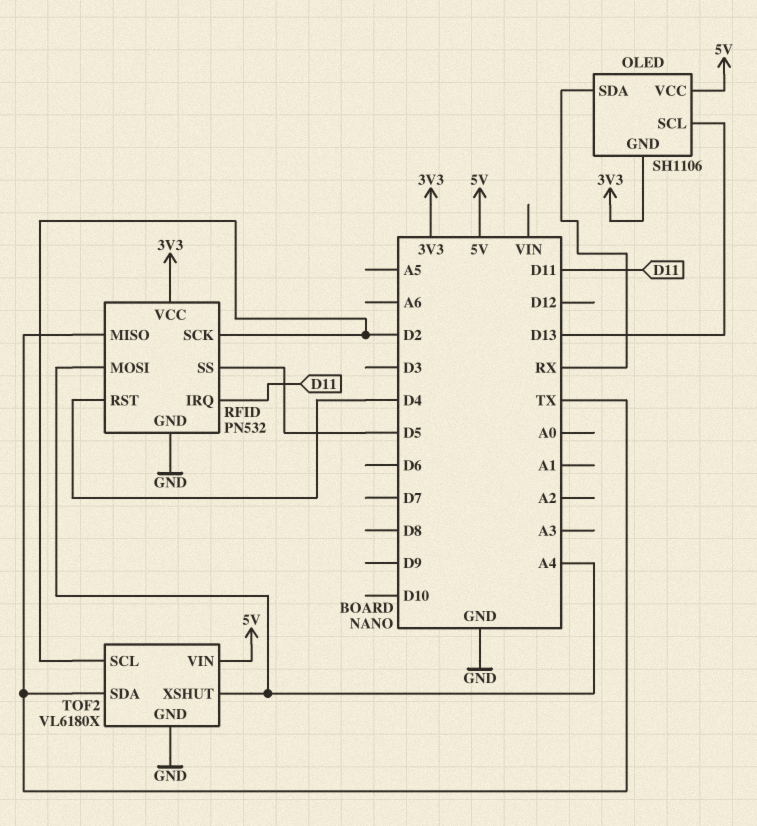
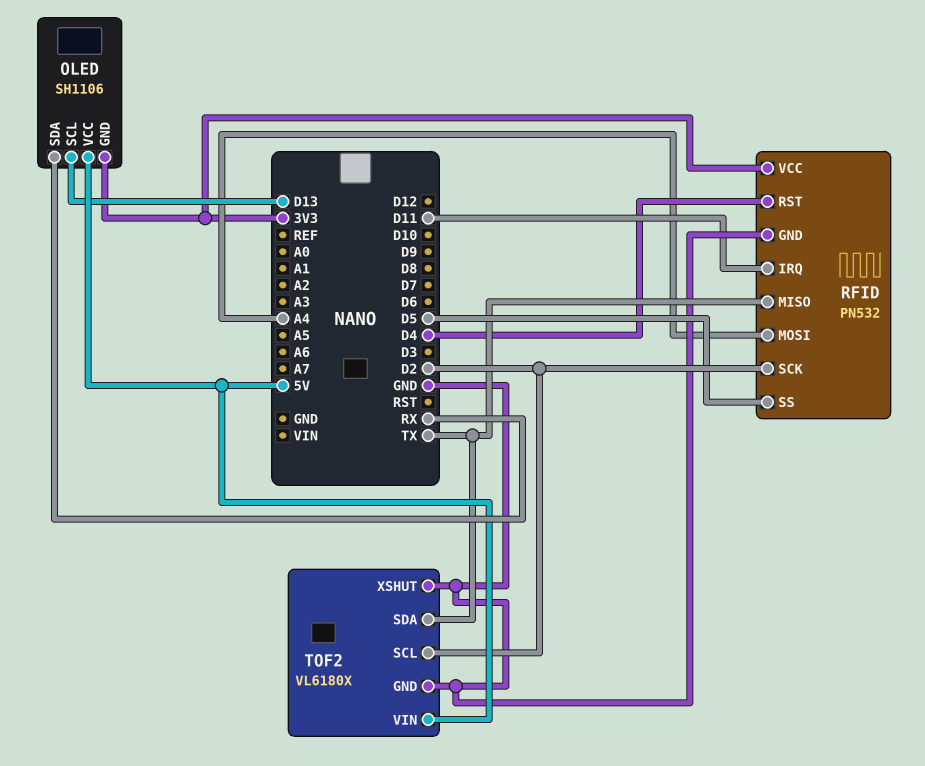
TOF2 pin XSHUT: A4 -> GND

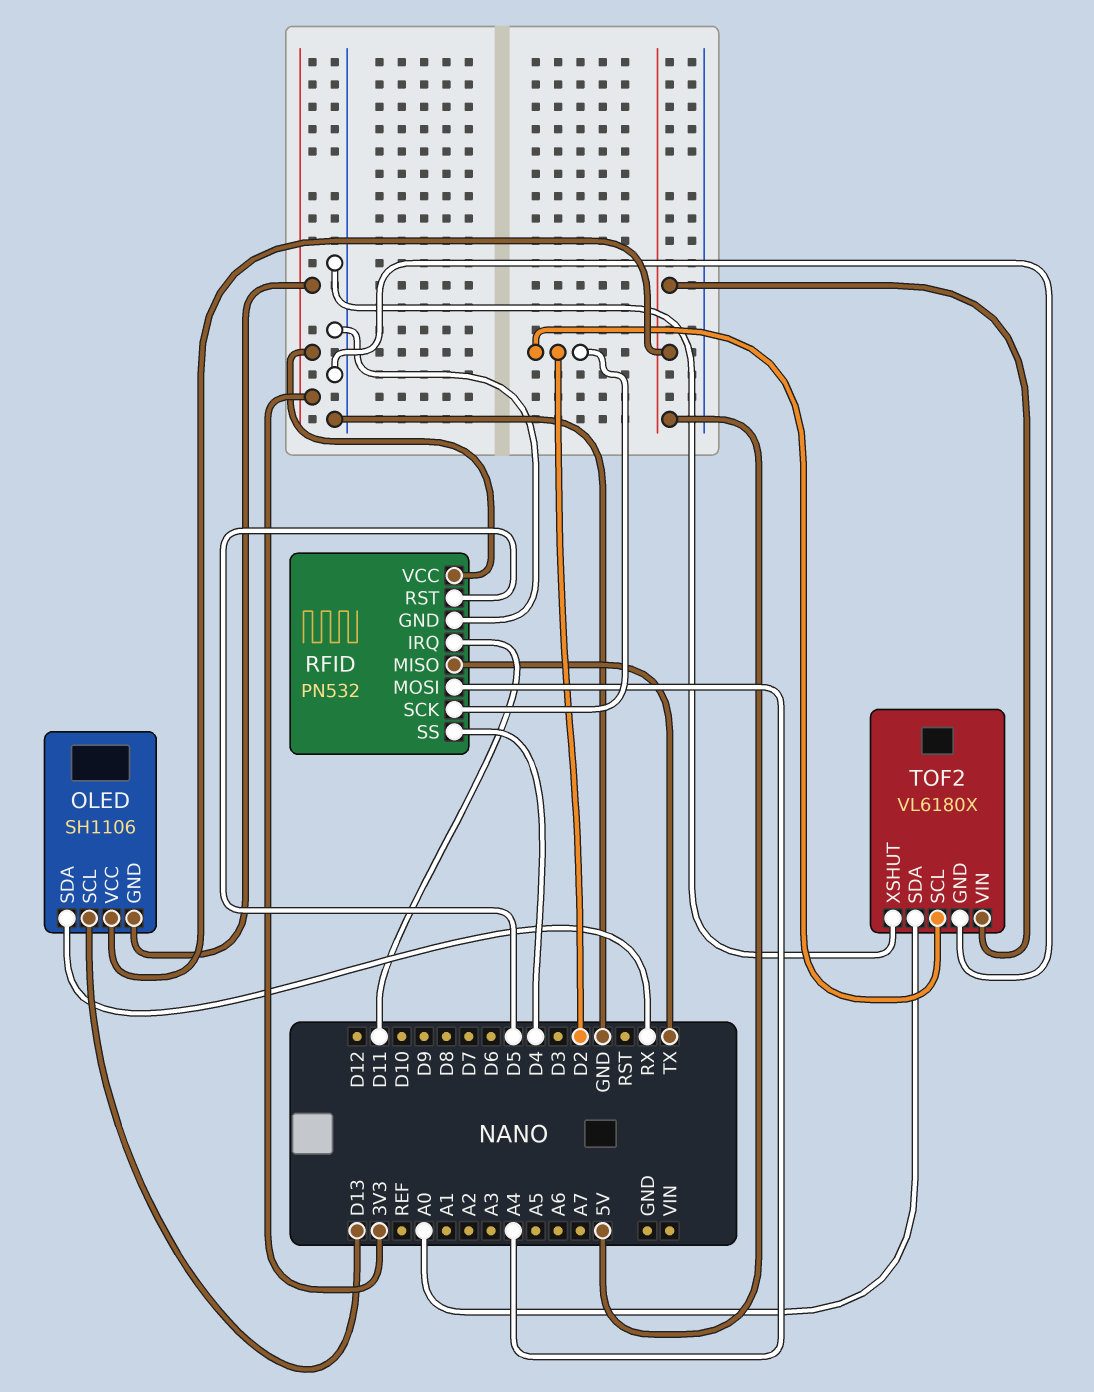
RFID pin RST: D4 -> D5
RFID pin SS: D5 -> D4
TOF2 pin SDA: TX -> A0

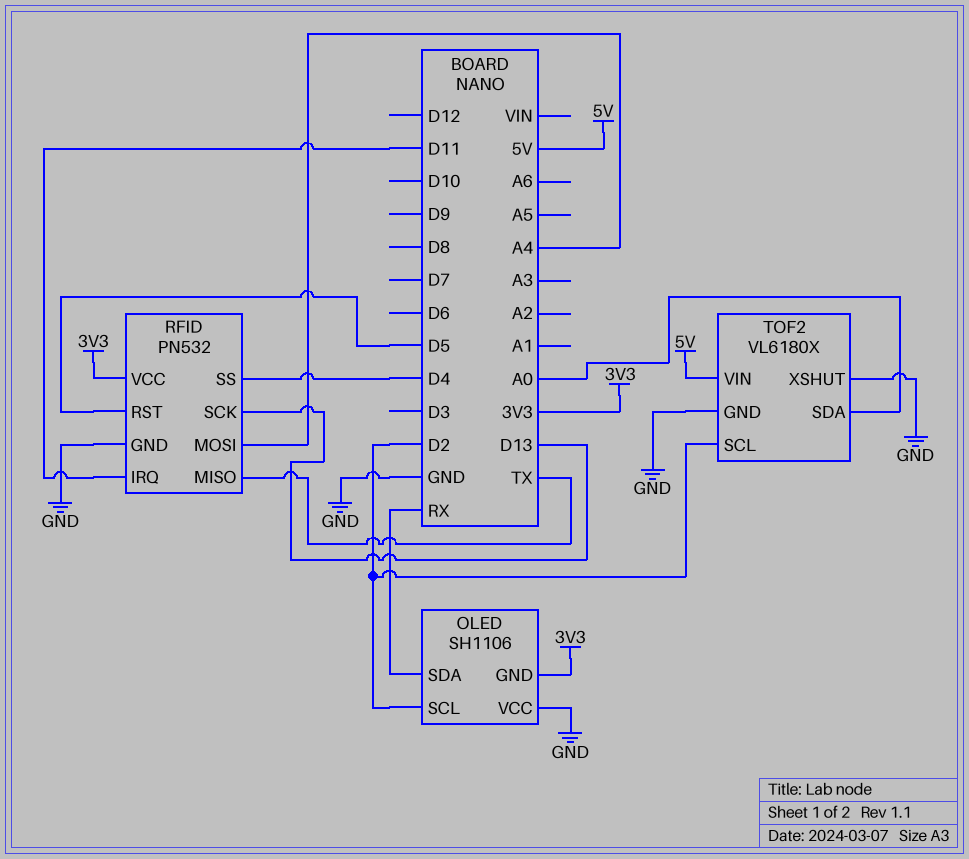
OLED pin SCL: D13 -> D2
OLED pin VCC: 5V -> GND
RFID pin SCK: D2 -> D13

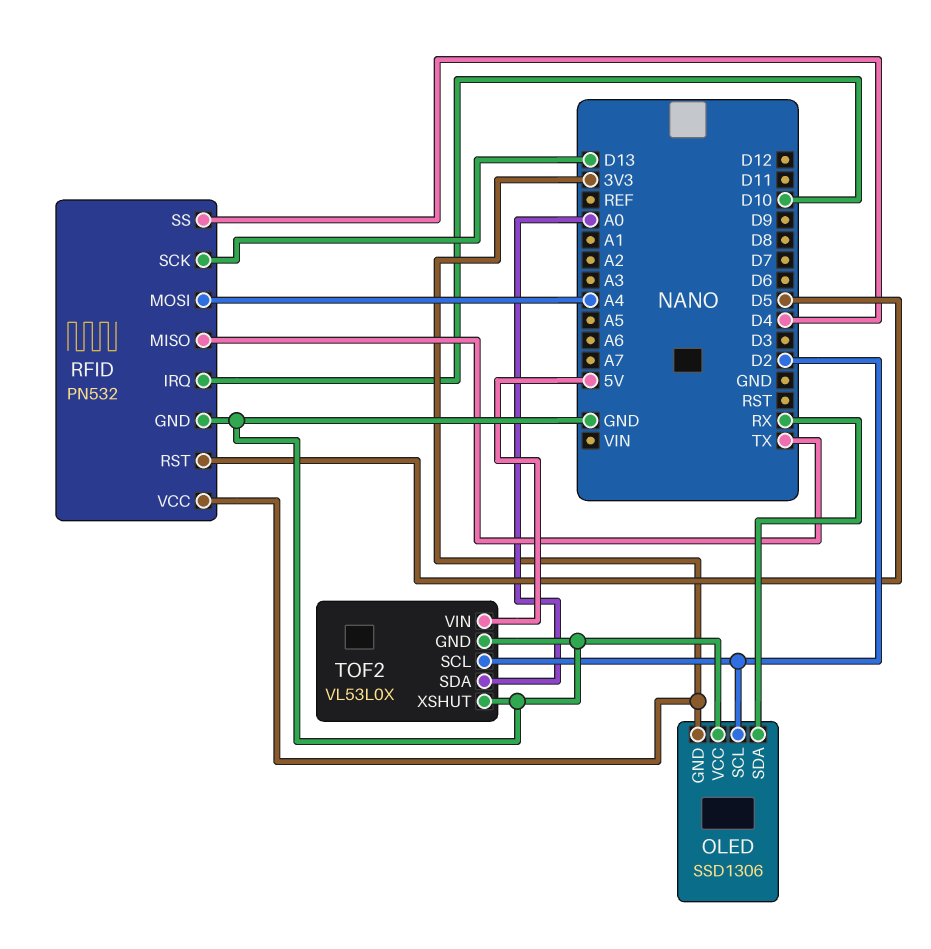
OLED: SH1106 -> SSD1306
RFID pin IRQ: D11 -> D10
TOF2: VL6180X -> VL53L0X

